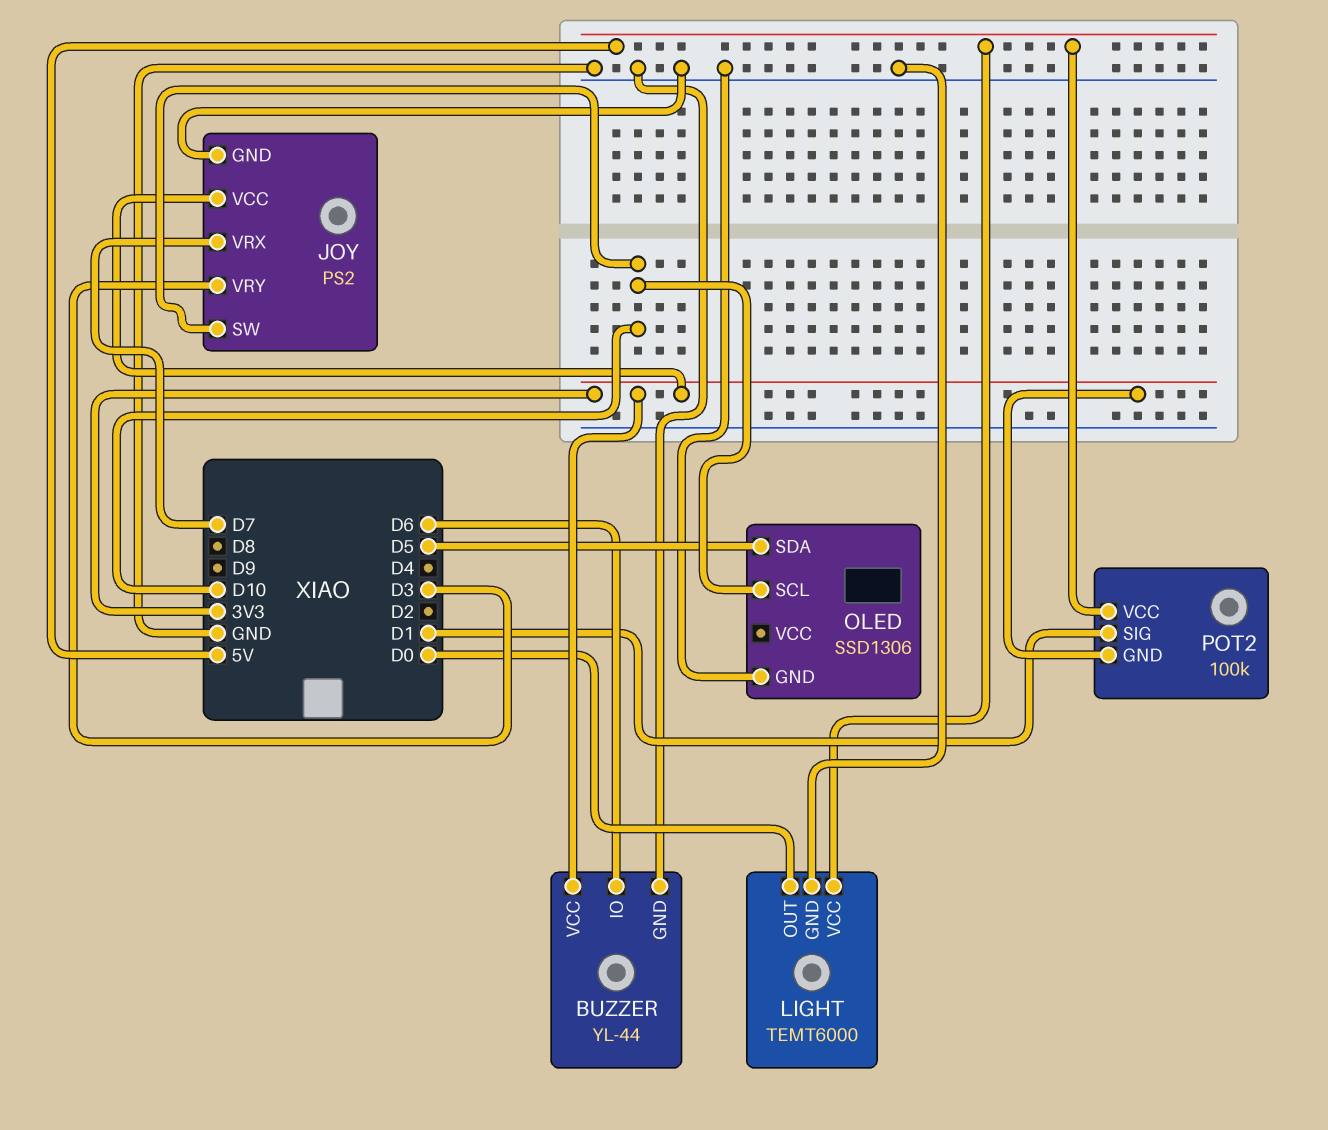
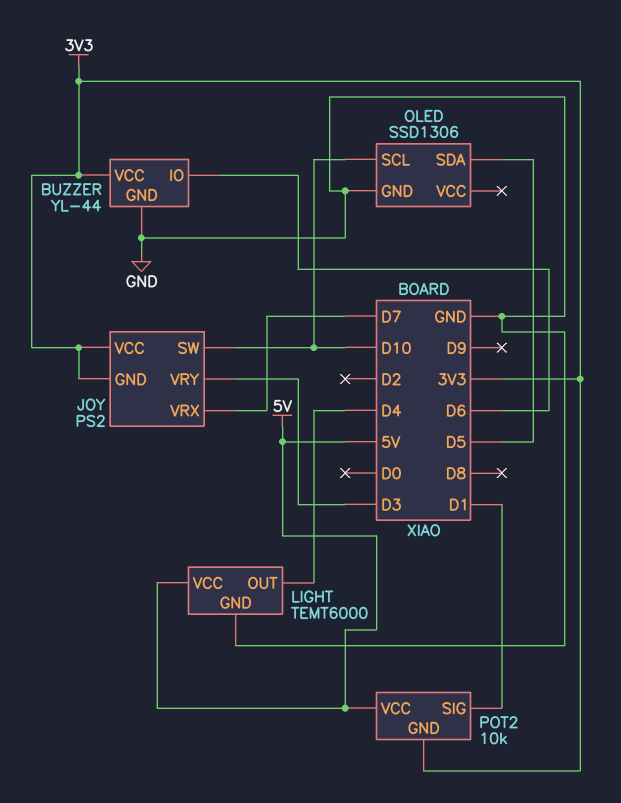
JOY pin GND: GND -> 3V3
LIGHT pin OUT: D0 -> D4
POT2: 100k -> 10k

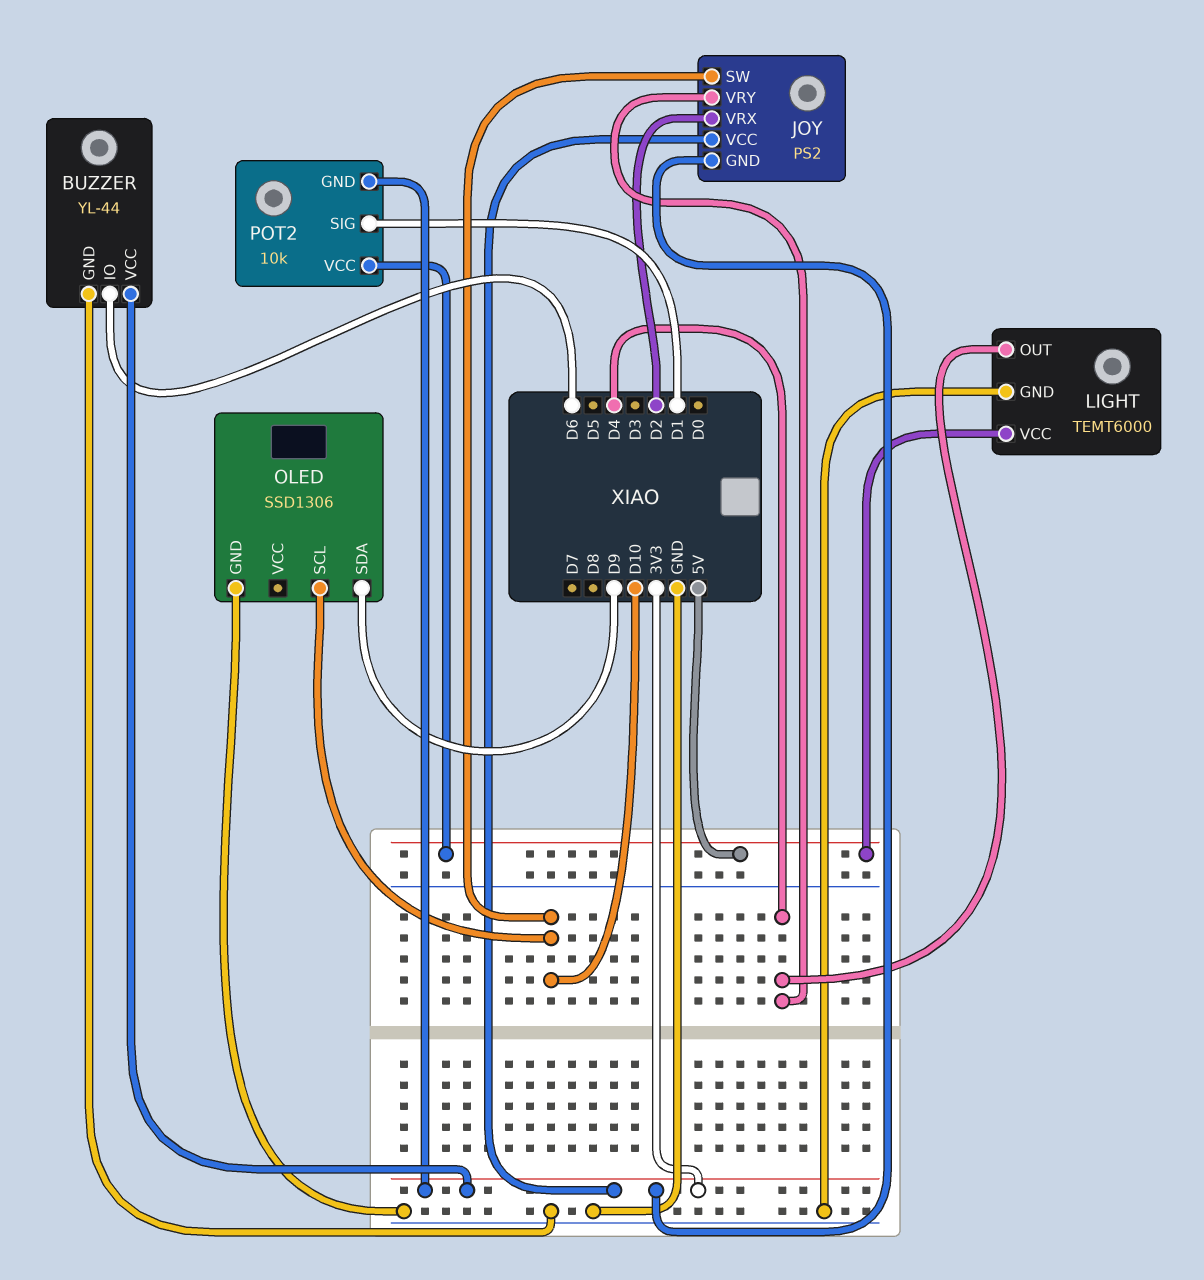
JOY pin VRX: D7 -> D2
JOY pin VRY: D3 -> D4
OLED pin SDA: D5 -> D9

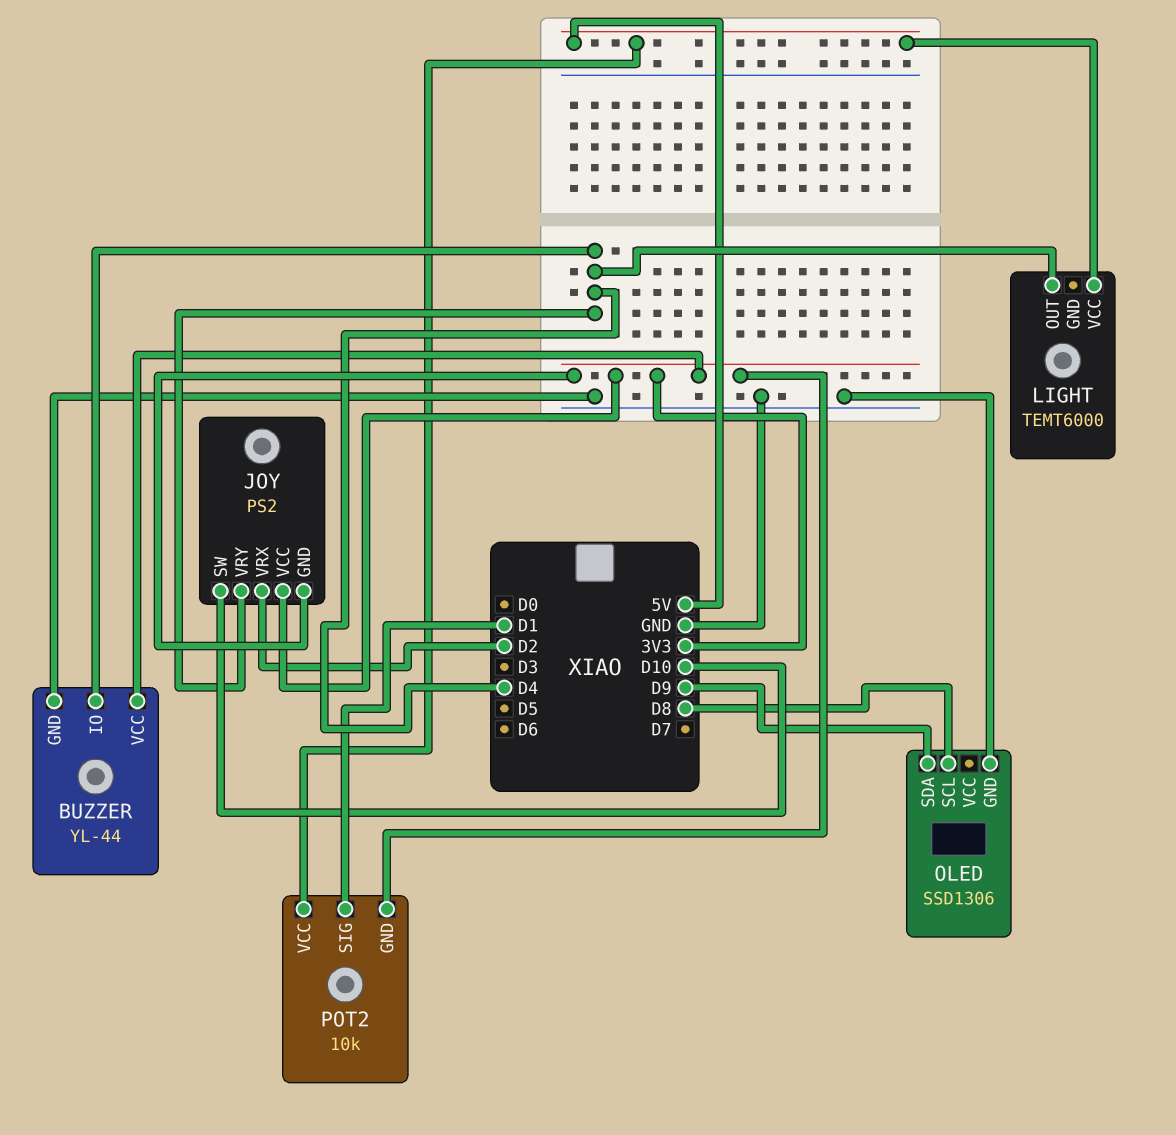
BUZZER pin IO: D6 -> D4
LIGHT pin GND: GND -> none
OLED pin SCL: D10 -> D8

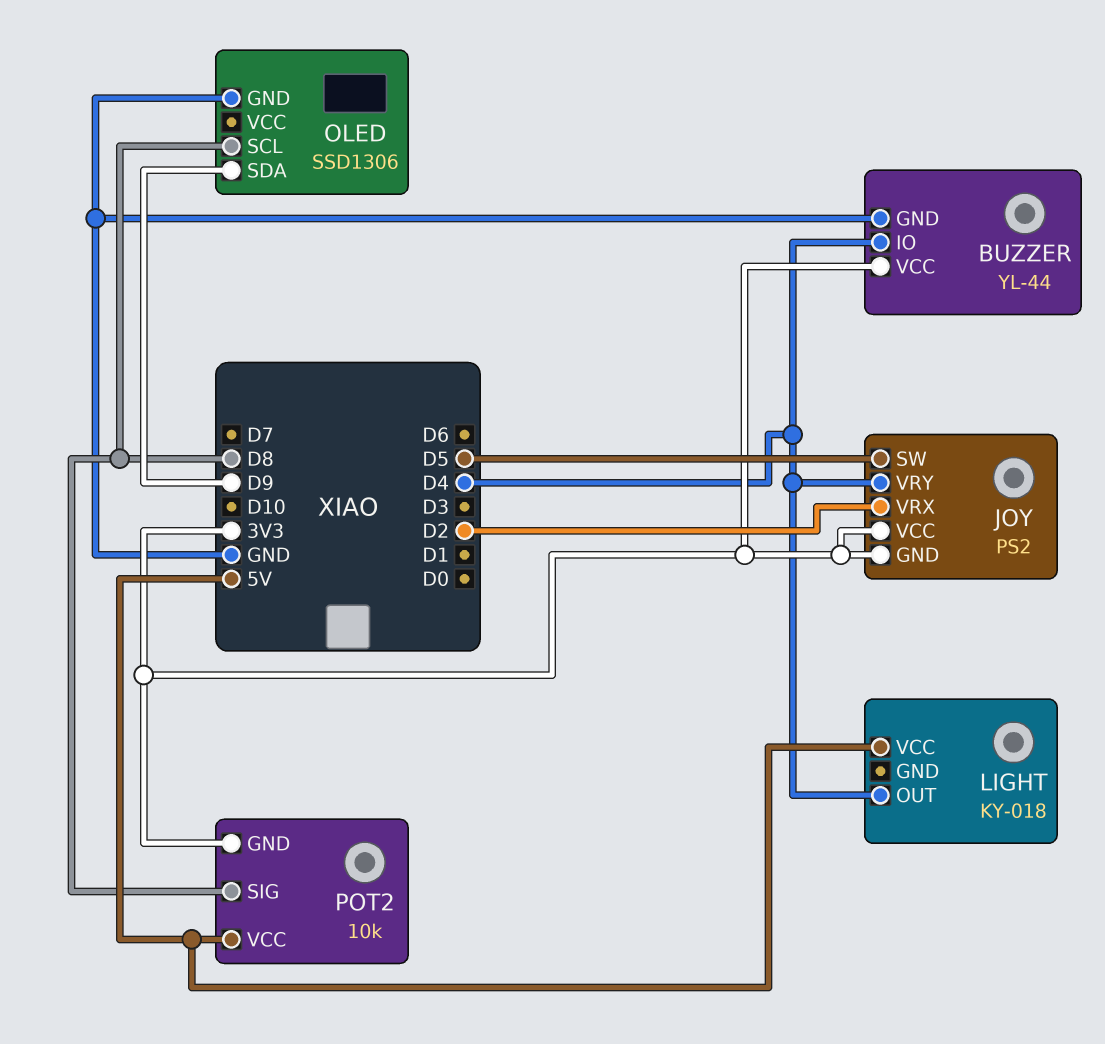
JOY pin SW: D10 -> D5
LIGHT: TEMT6000 -> KY-018
POT2 pin SIG: D1 -> D8

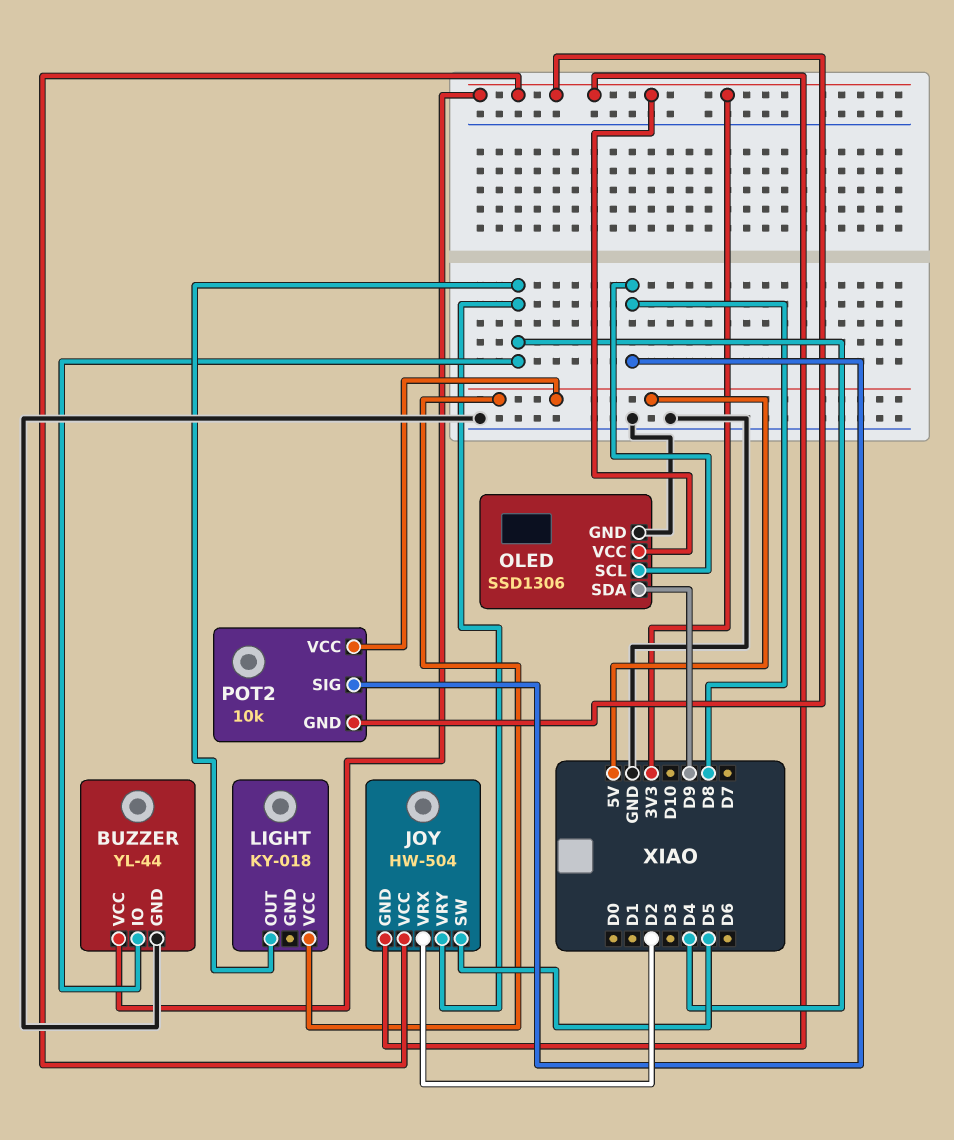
JOY: PS2 -> HW-504
OLED pin VCC: none -> 3V3

